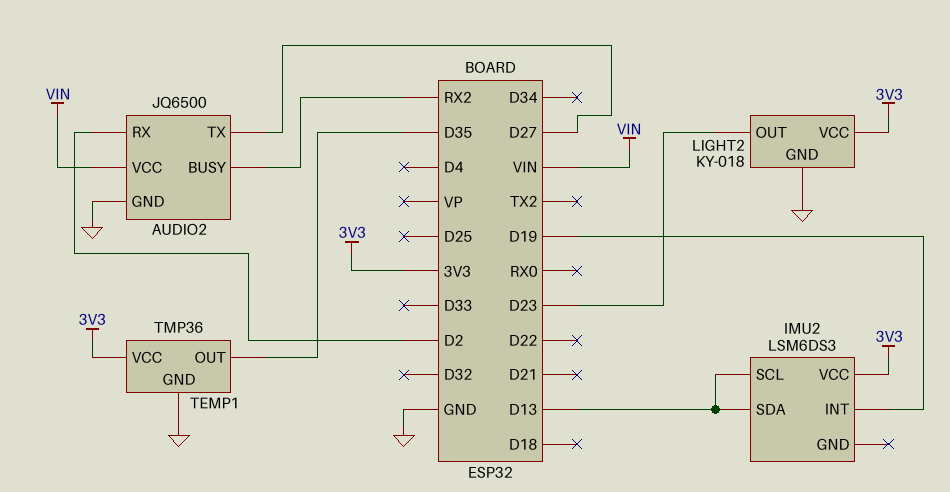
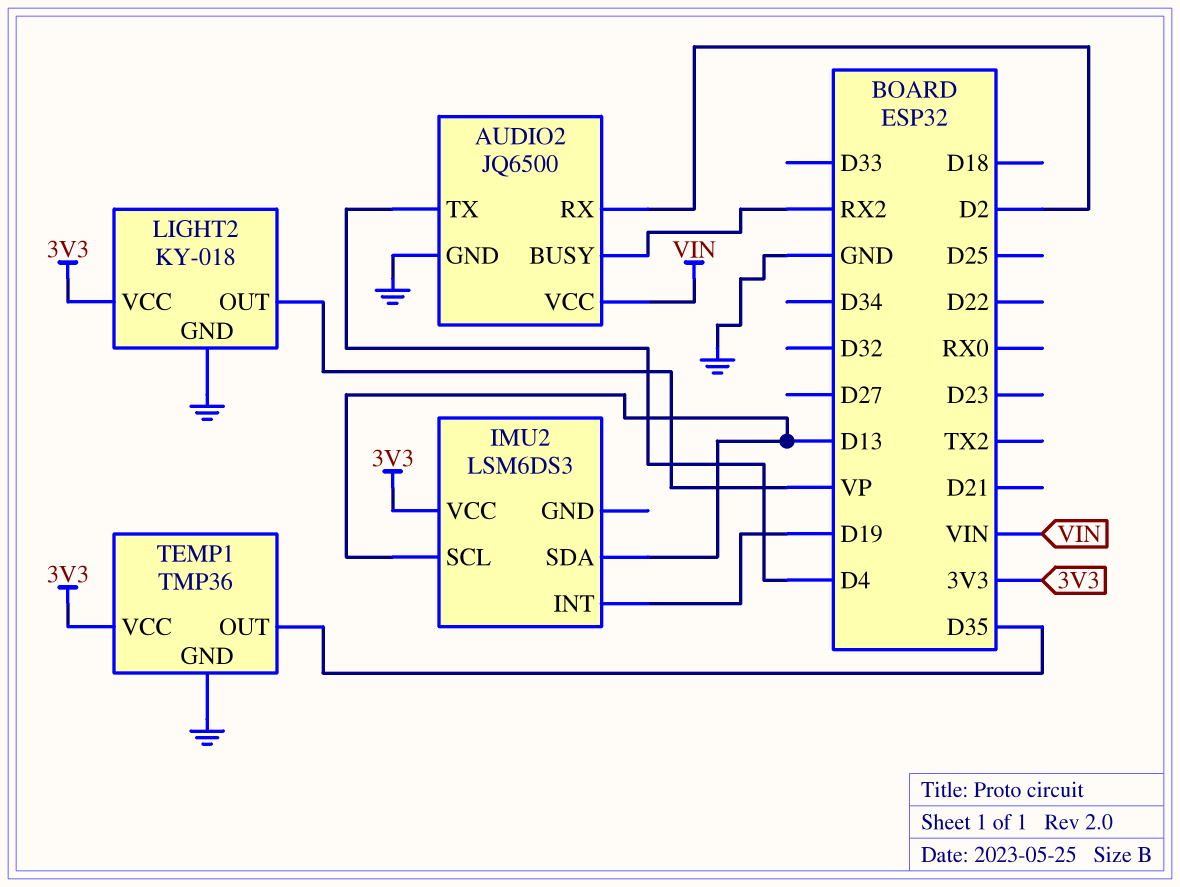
AUDIO2 pin TX: D27 -> D4
LIGHT2 pin OUT: D23 -> VP

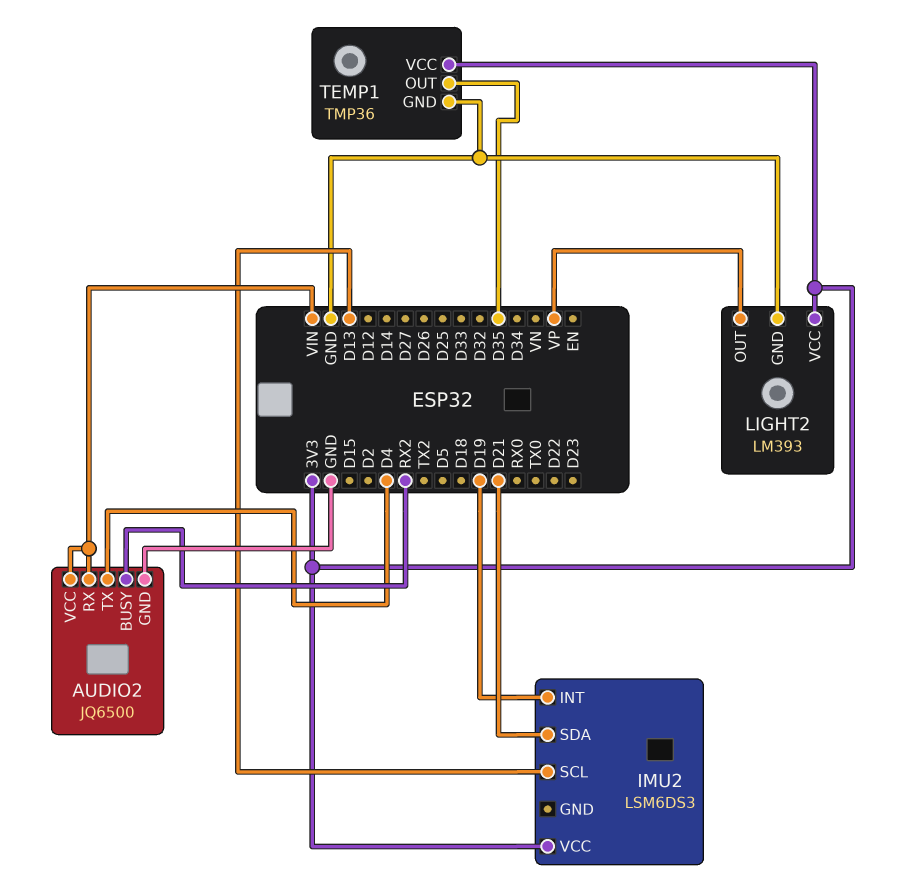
AUDIO2 pin RX: D2 -> VIN
IMU2 pin SDA: D13 -> D21
LIGHT2: KY-018 -> LM393

